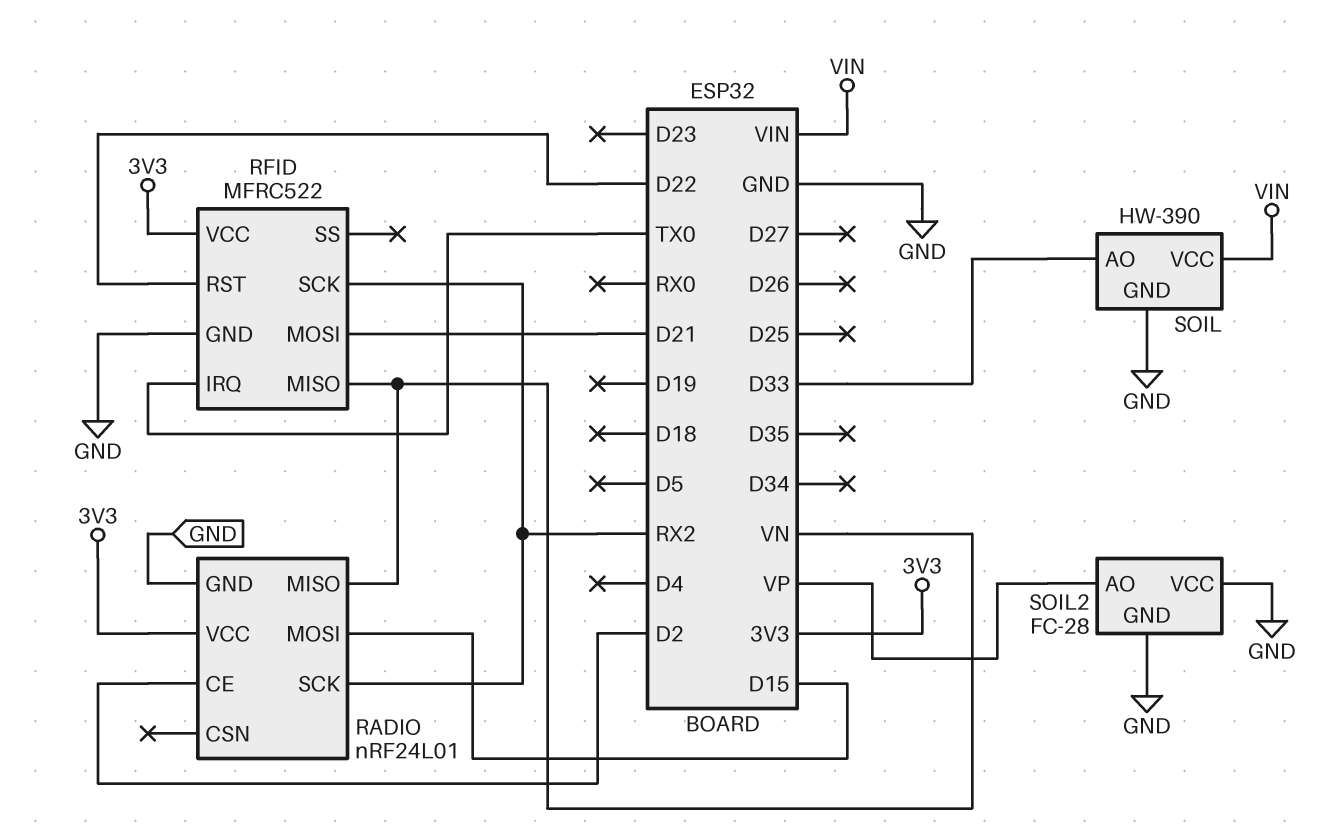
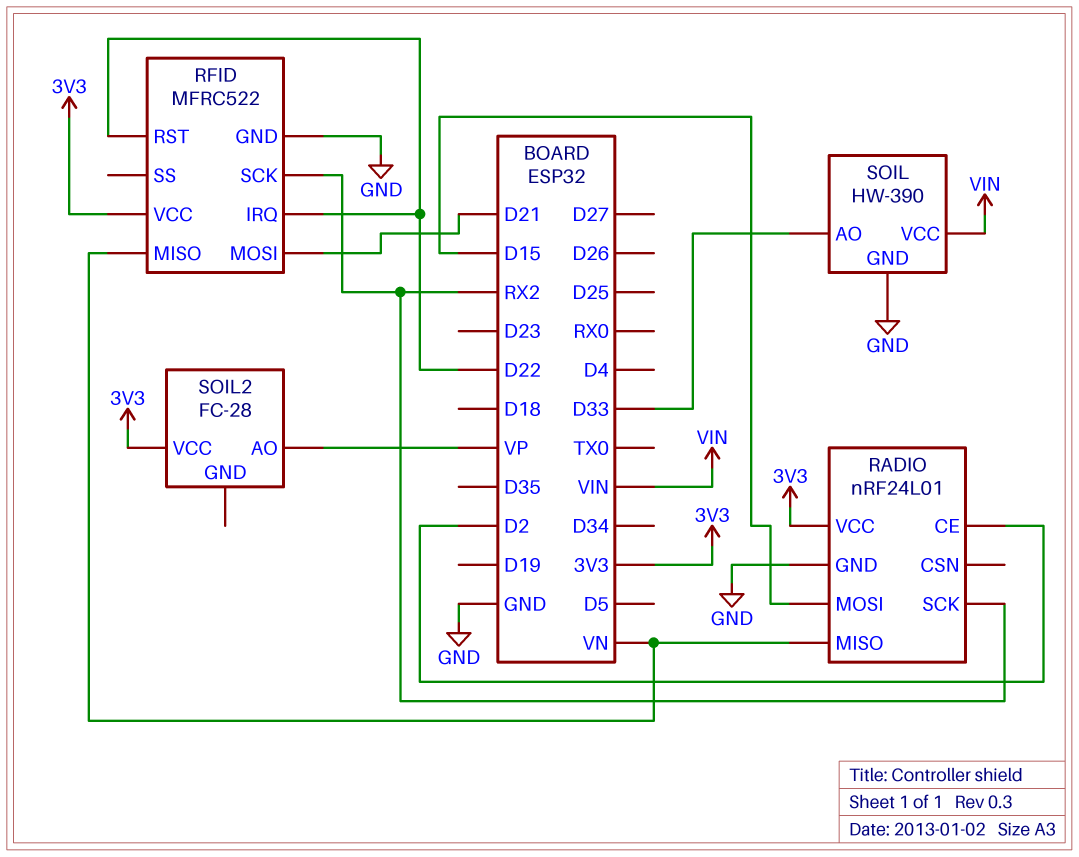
RFID pin IRQ: TX0 -> D22
SOIL2 pin GND: GND -> none
SOIL2 pin VCC: GND -> 3V3

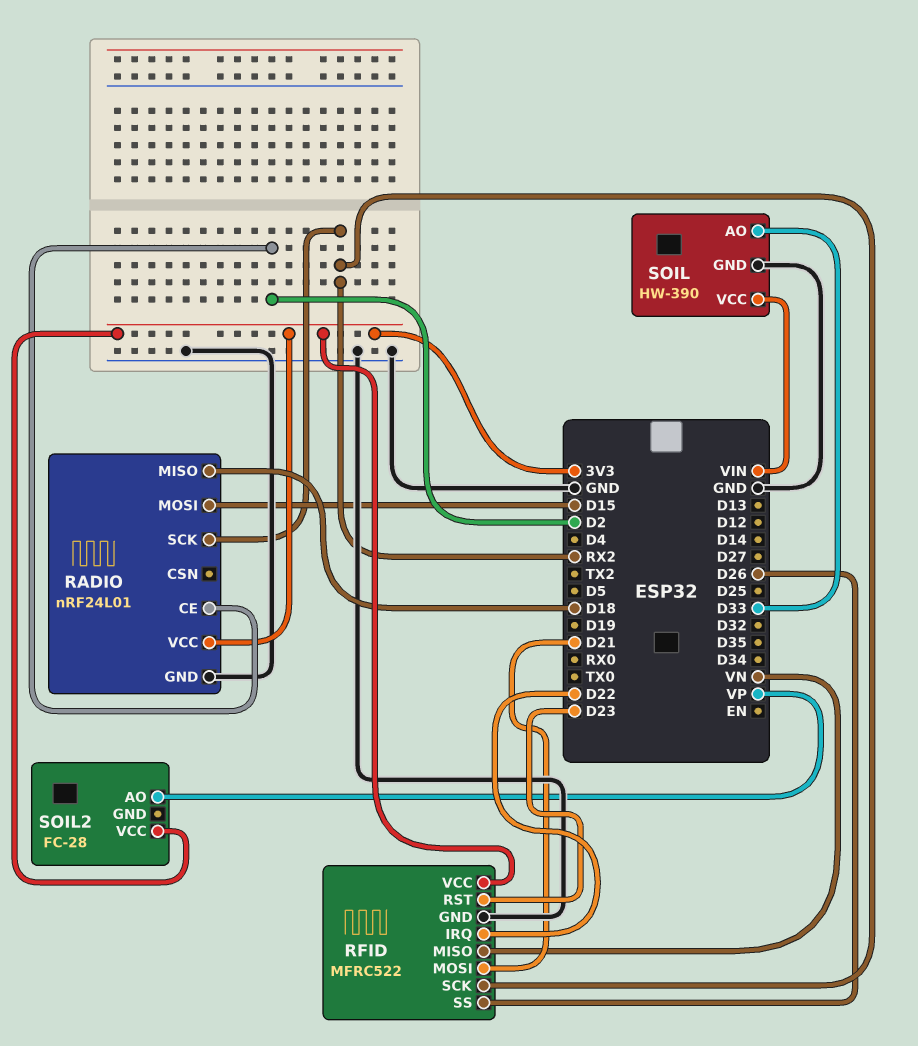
RADIO pin MISO: VN -> D18
RFID pin RST: D22 -> D23
RFID pin SS: none -> D26

